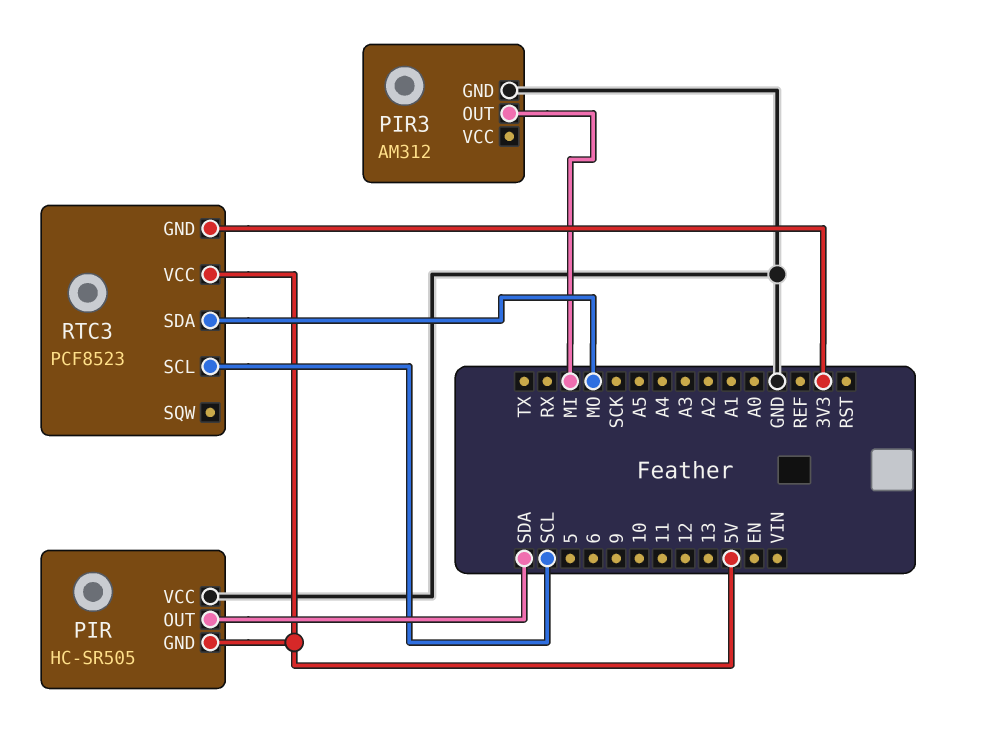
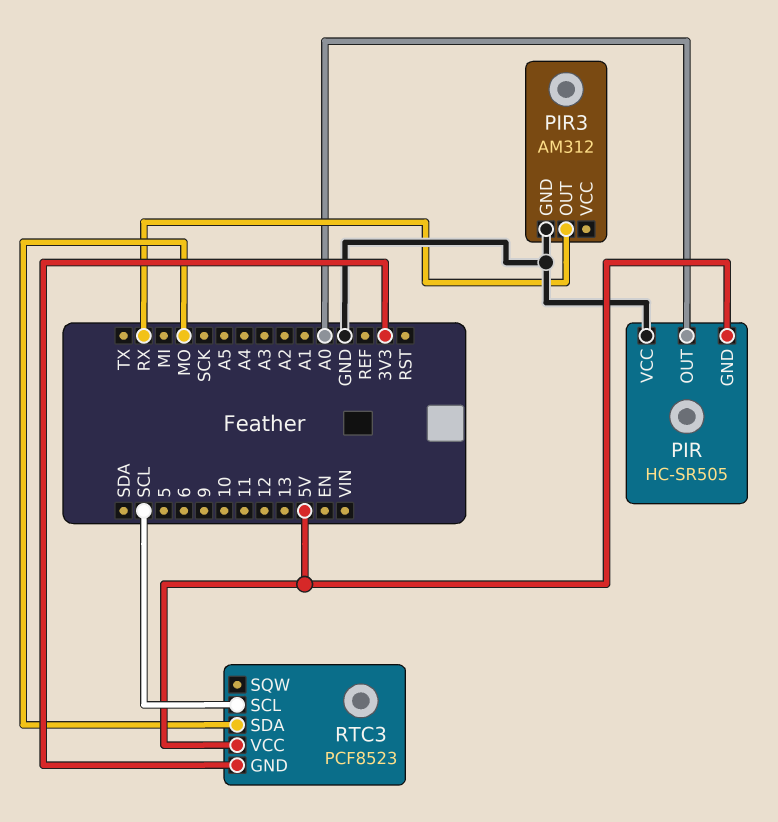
PIR pin OUT: SDA -> A0
PIR3 pin OUT: MI -> RX

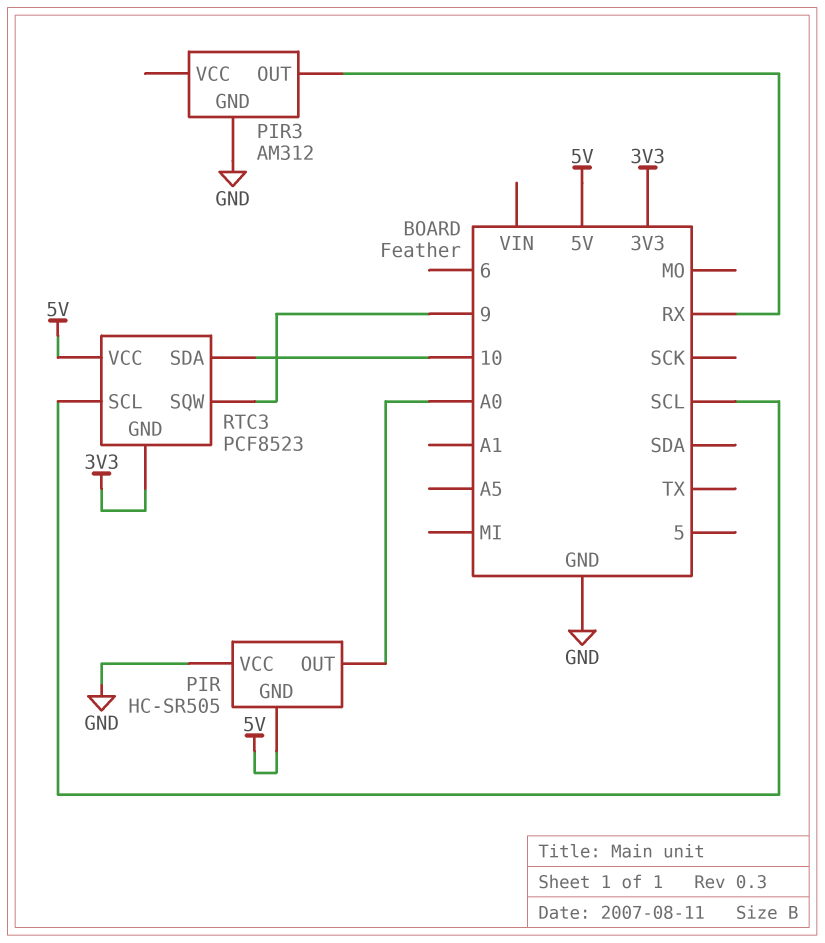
RTC3 pin SDA: MO -> 10
RTC3 pin SQW: none -> 9

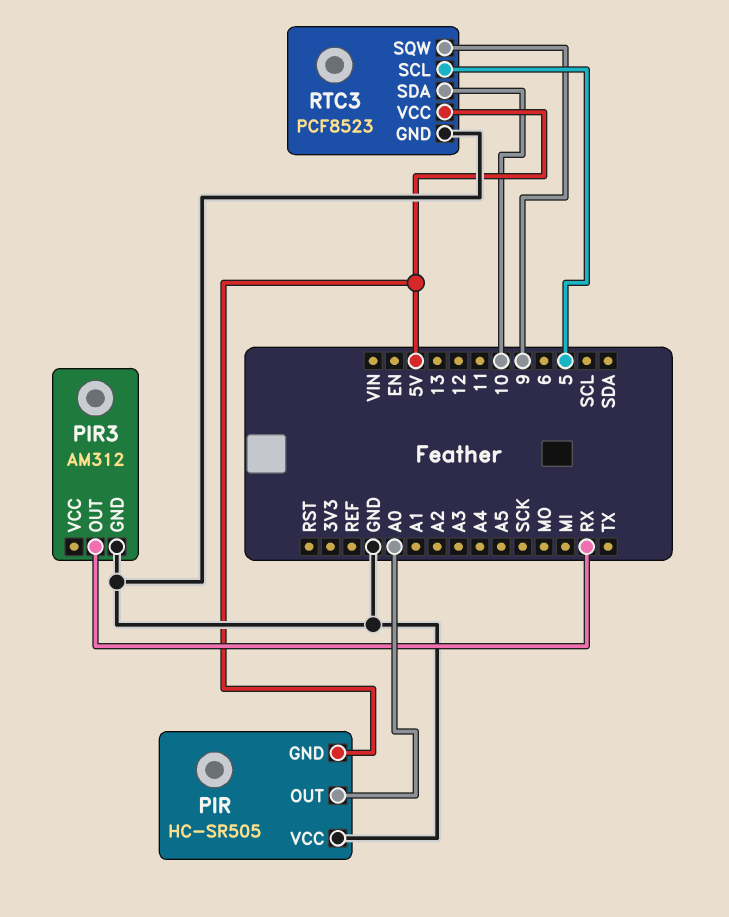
RTC3 pin GND: 3V3 -> GND
RTC3 pin SCL: SCL -> 5

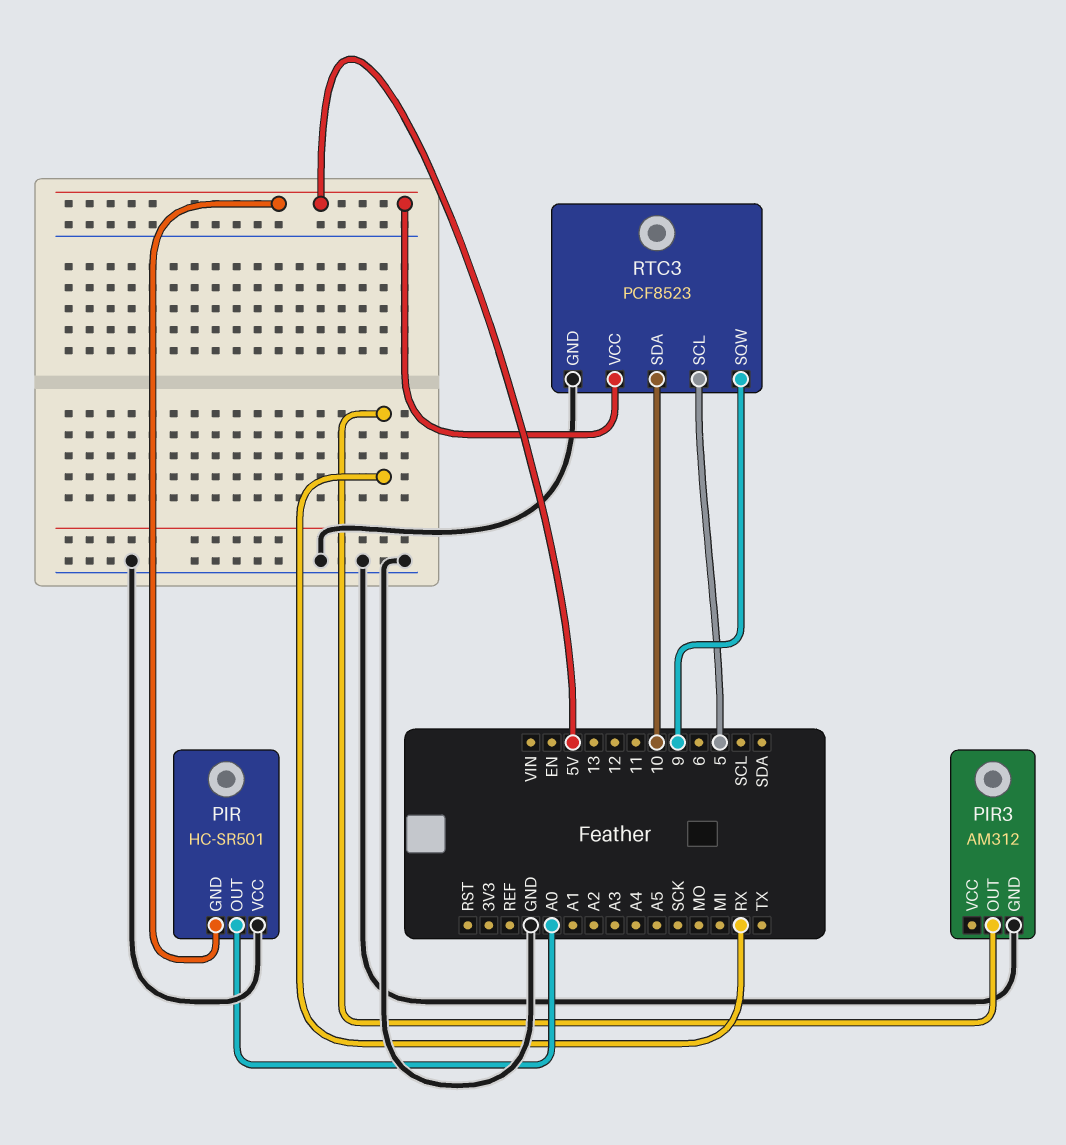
PIR: HC-SR505 -> HC-SR501

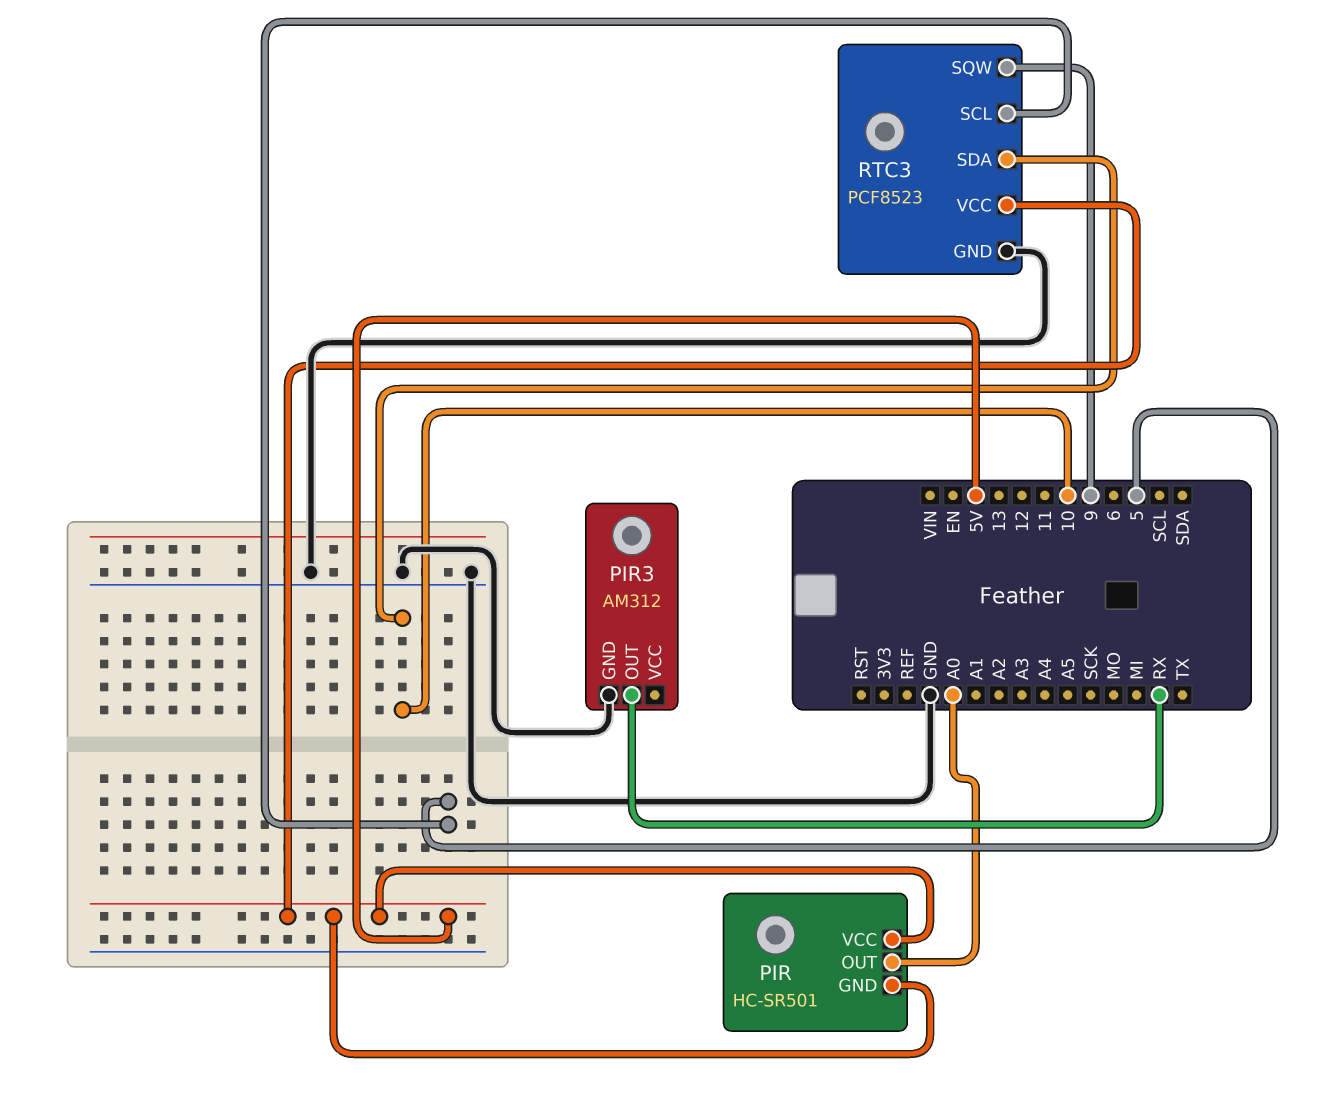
PIR pin VCC: GND -> 5V

